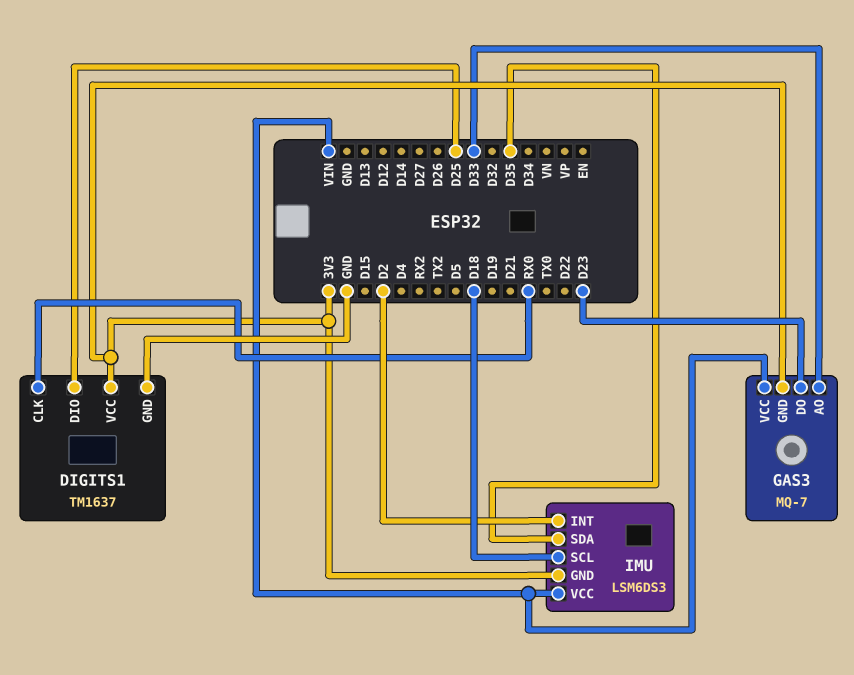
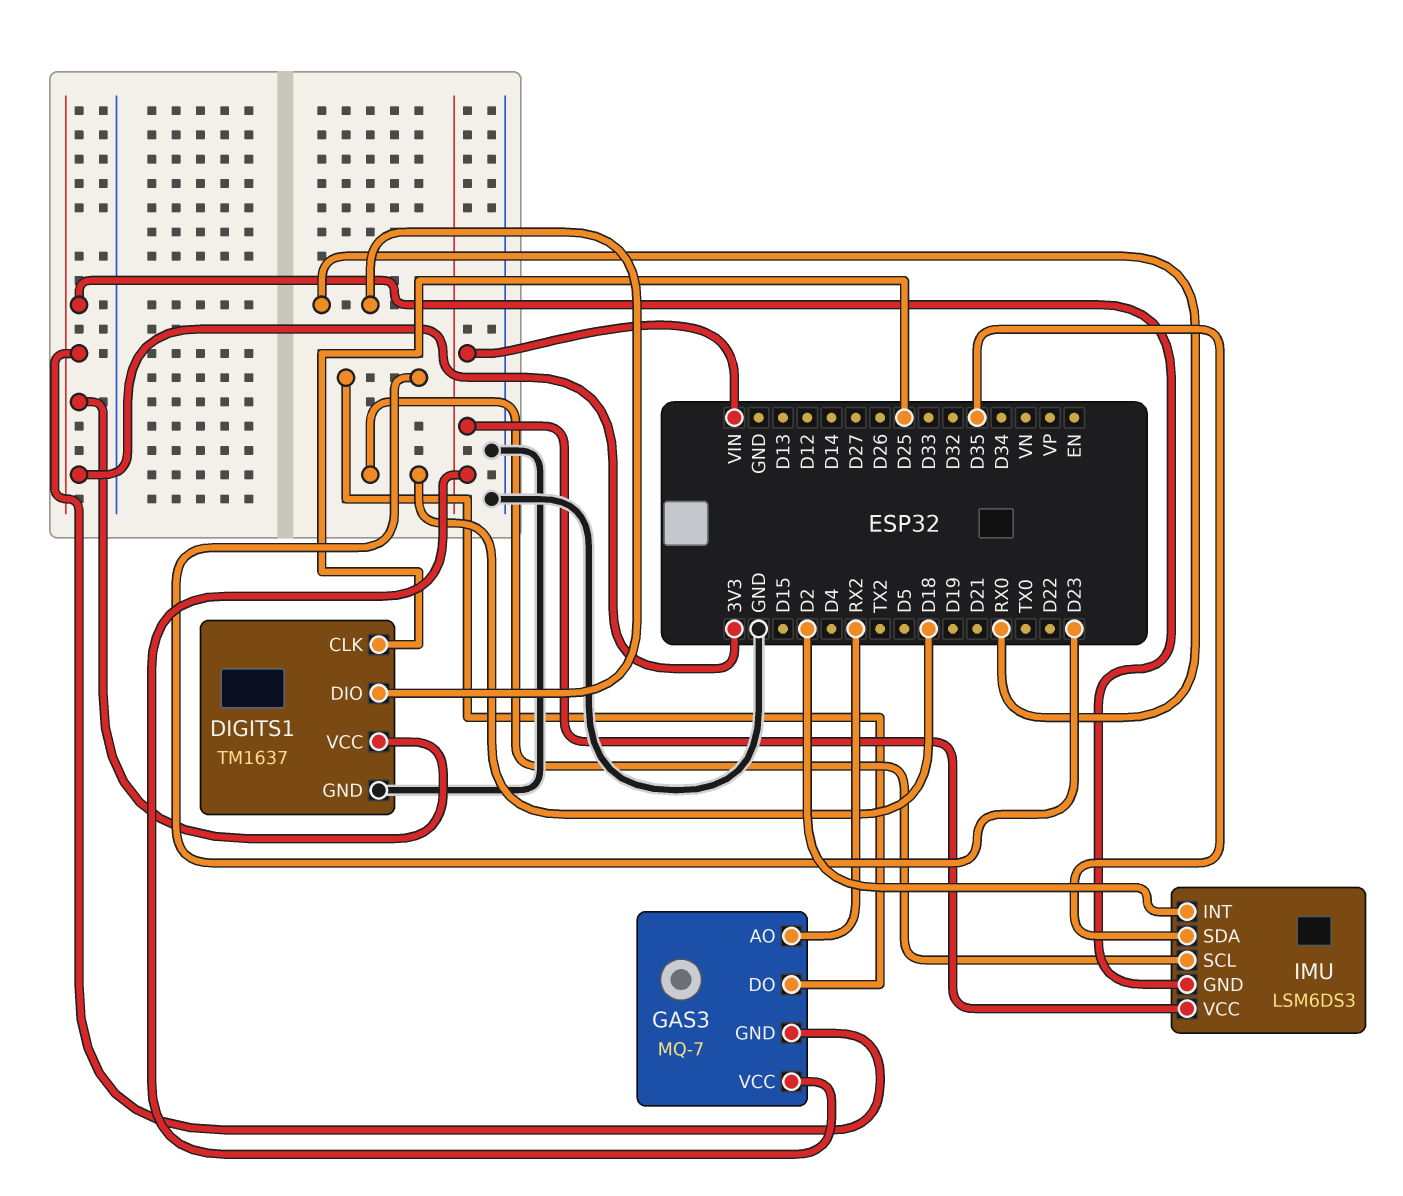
DIGITS1 pin CLK: RX0 -> D25
DIGITS1 pin DIO: D25 -> RX0
GAS3 pin AO: D33 -> RX2

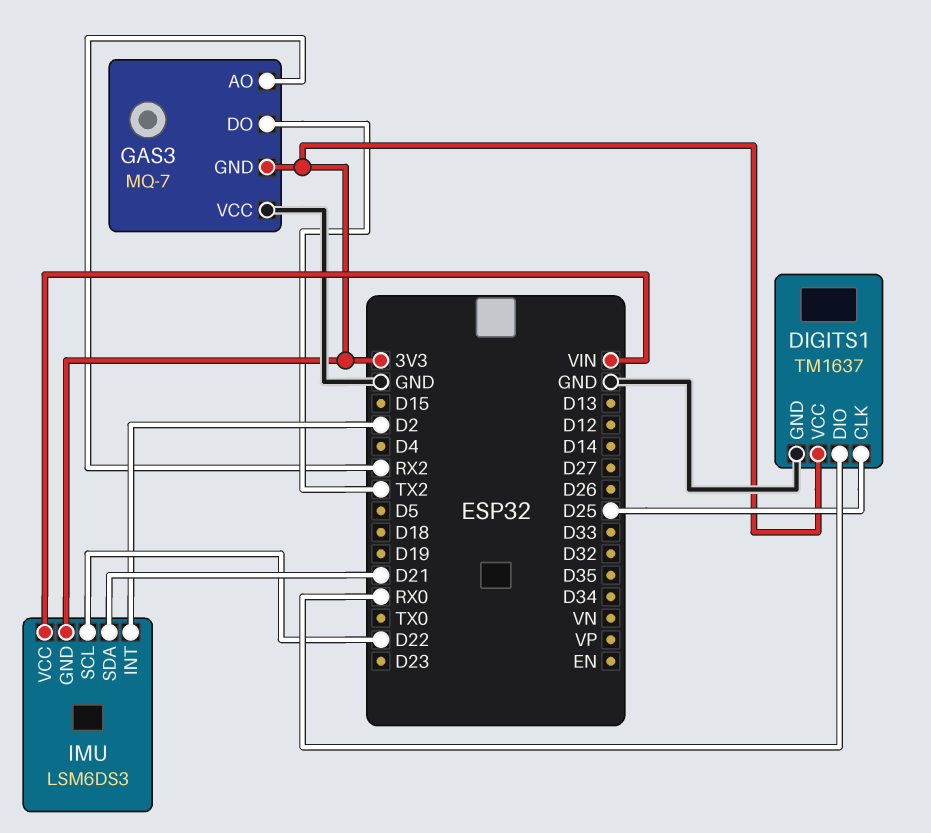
GAS3 pin DO: D23 -> TX2
GAS3 pin VCC: VIN -> GND
IMU pin SCL: D18 -> D22
IMU pin SDA: D35 -> D21

